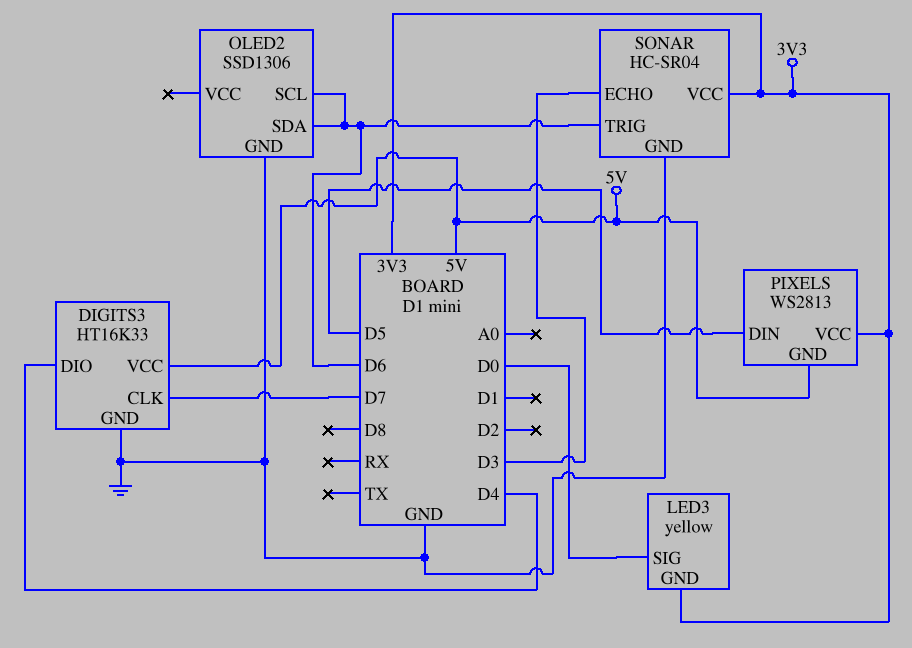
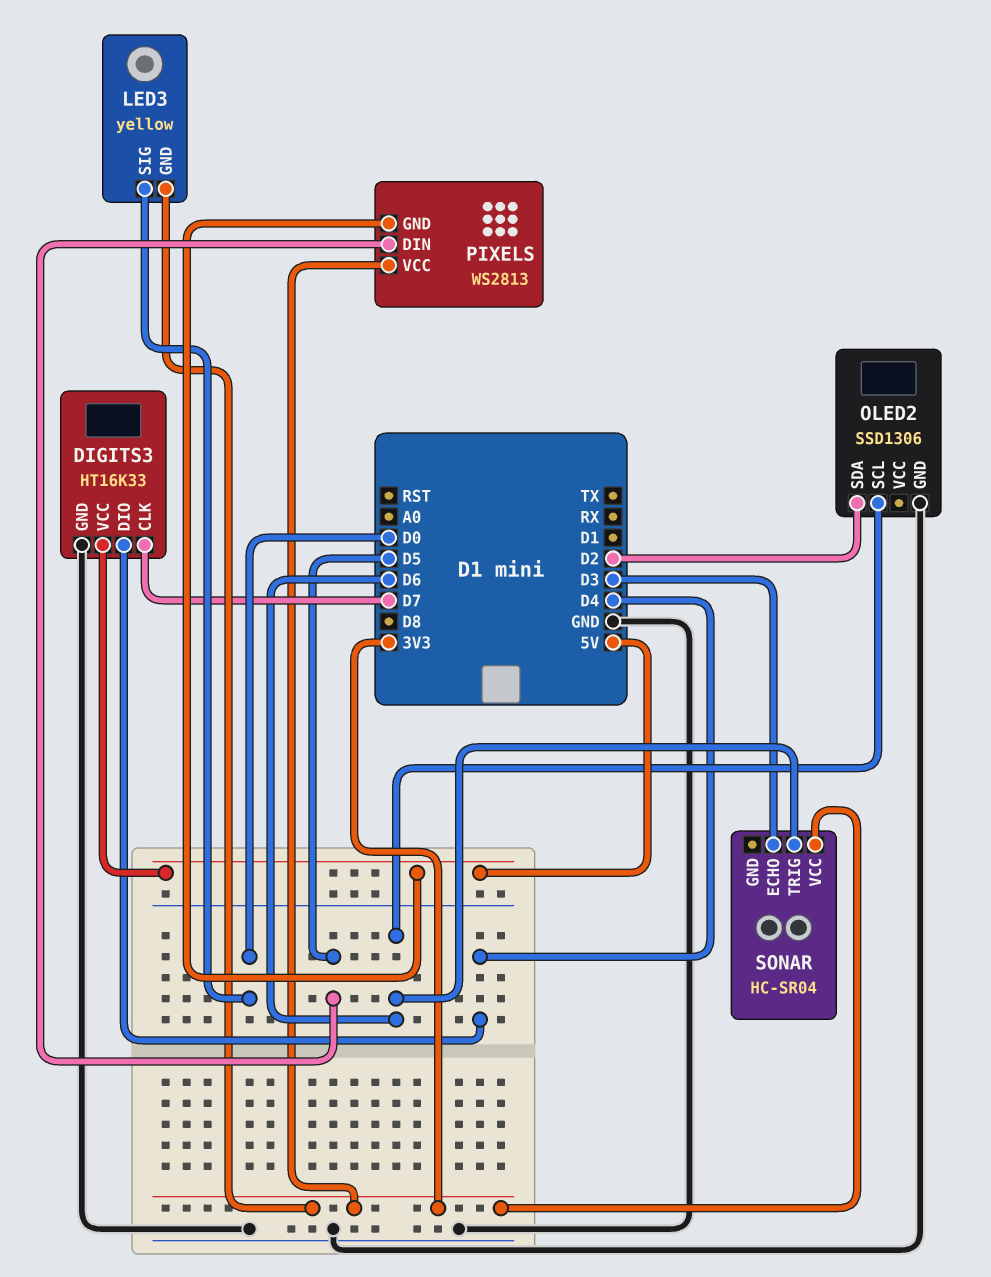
OLED2 pin SDA: D6 -> D2
SONAR pin GND: GND -> none

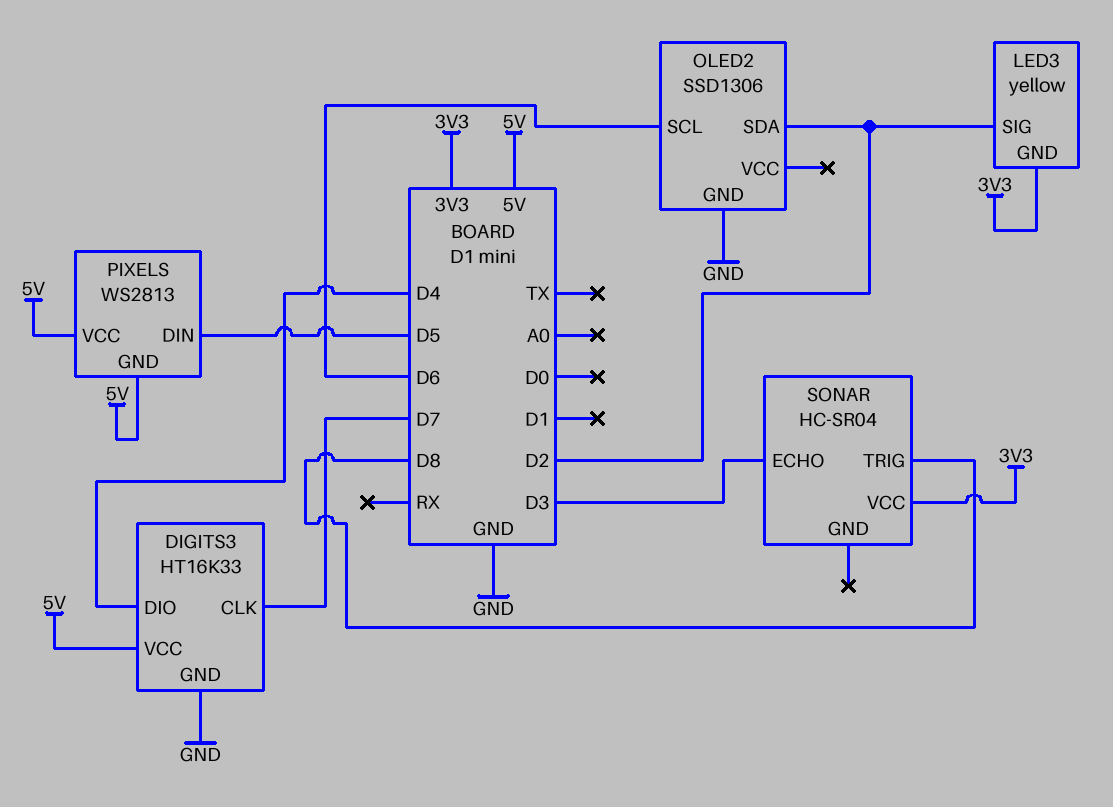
LED3 pin SIG: D0 -> D2
PIXELS pin VCC: 3V3 -> 5V
SONAR pin TRIG: D6 -> D8

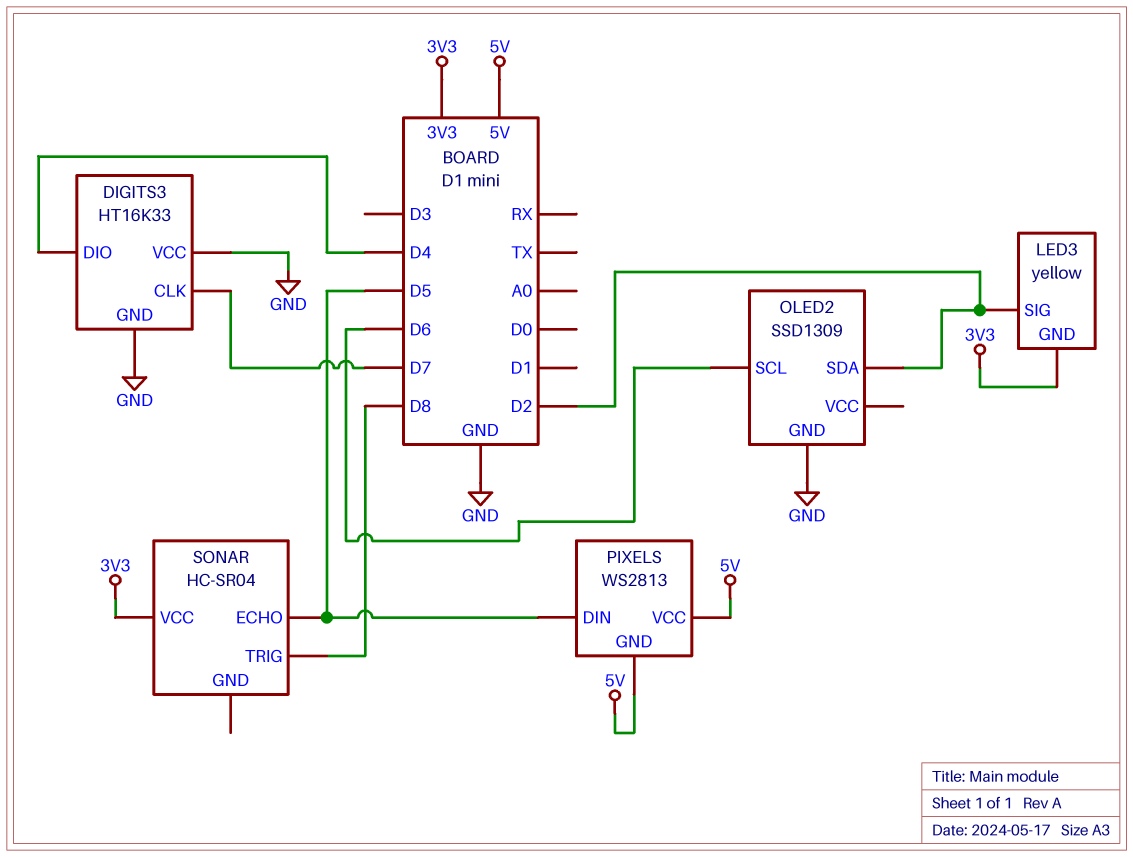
DIGITS3 pin VCC: 5V -> GND
OLED2: SSD1306 -> SSD1309
SONAR pin ECHO: D3 -> D5

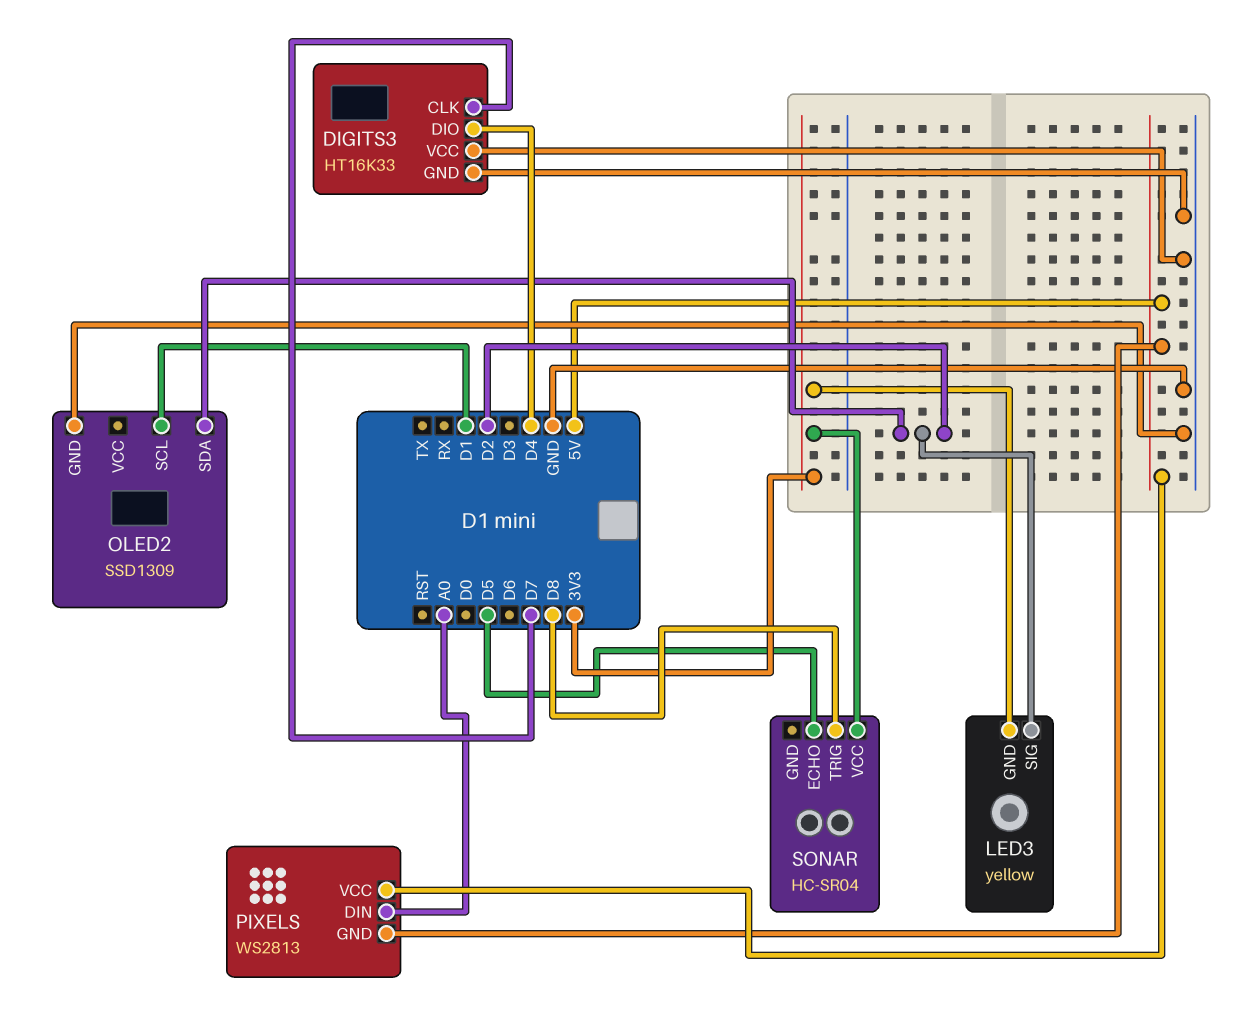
OLED2 pin SCL: D6 -> D1
PIXELS pin DIN: D5 -> A0

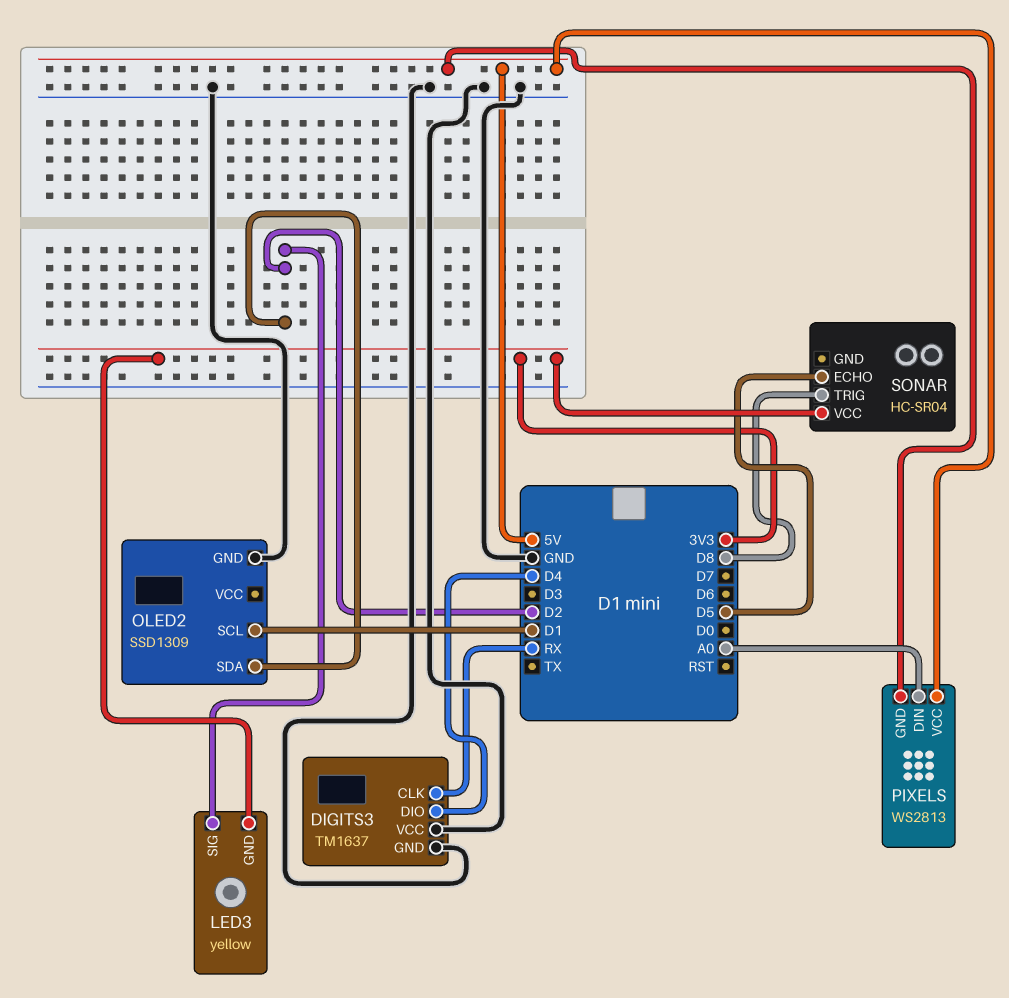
DIGITS3: HT16K33 -> TM1637
DIGITS3 pin CLK: D7 -> RX

